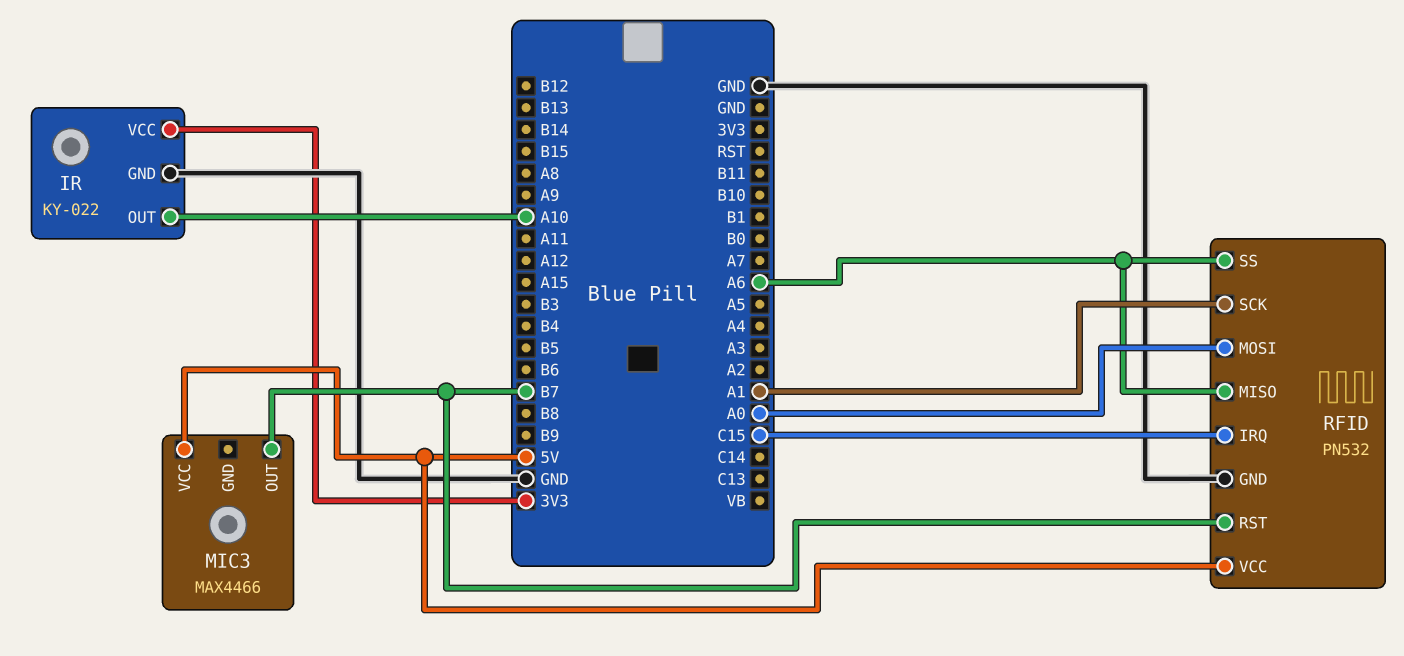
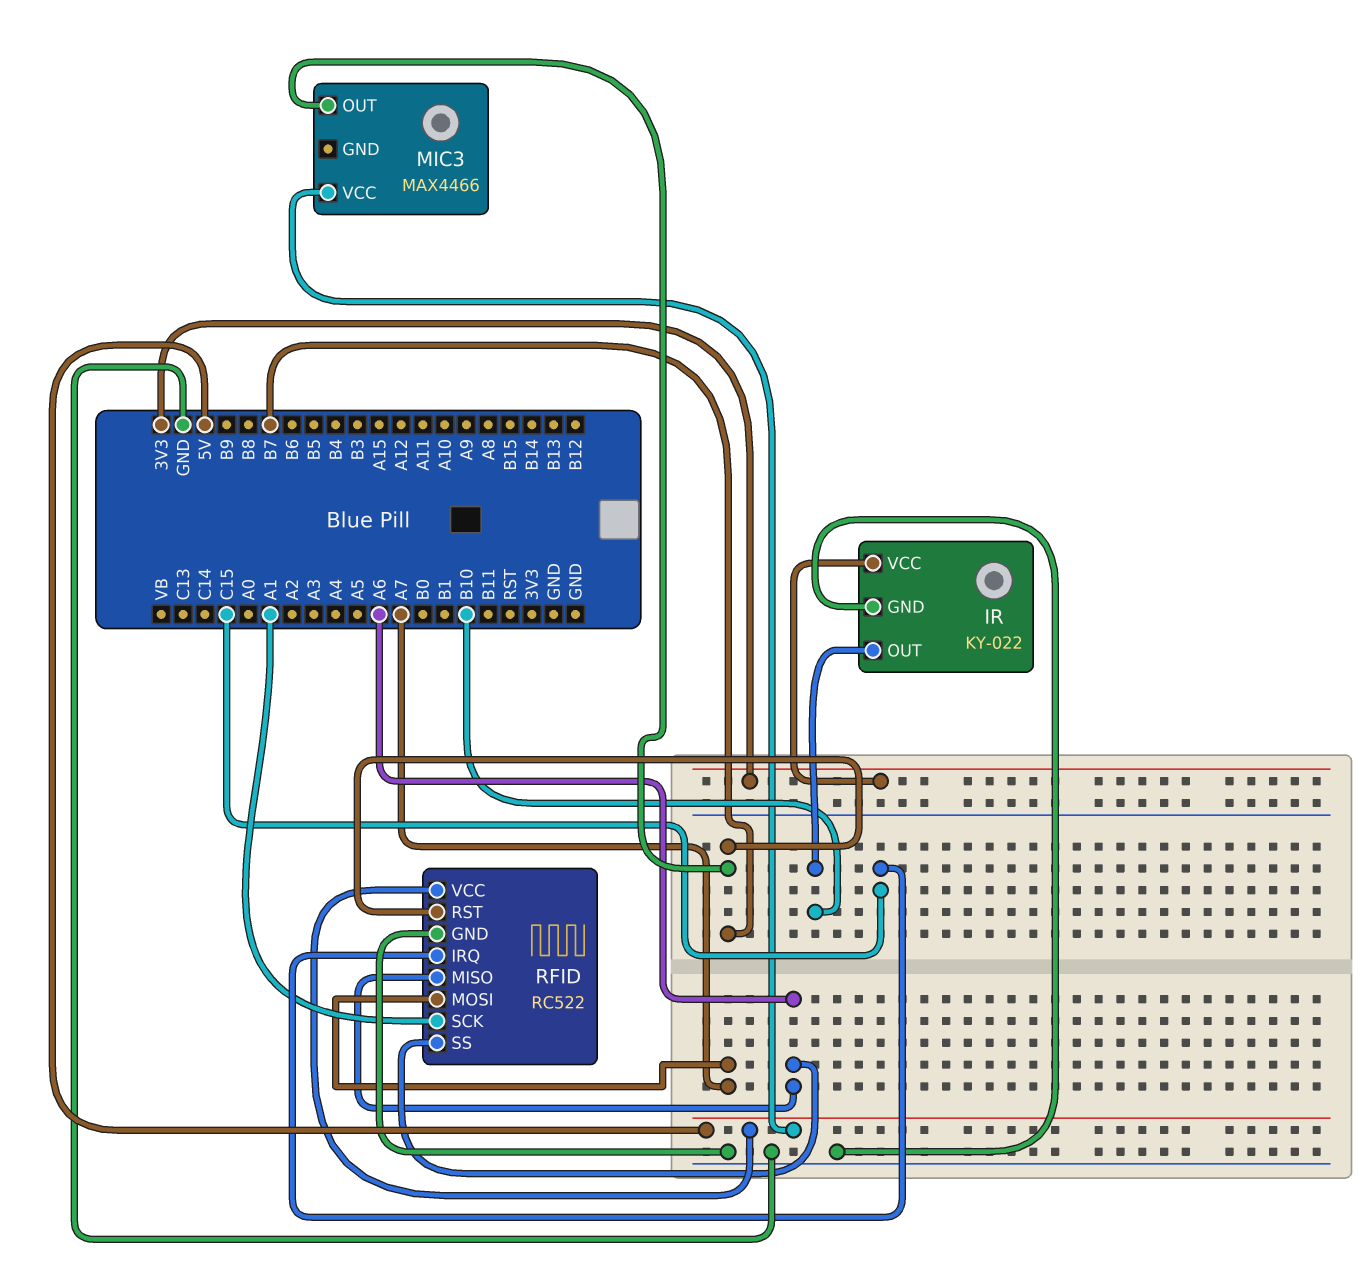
IR pin OUT: A10 -> B10
RFID: PN532 -> RC522
RFID pin MOSI: A0 -> A7

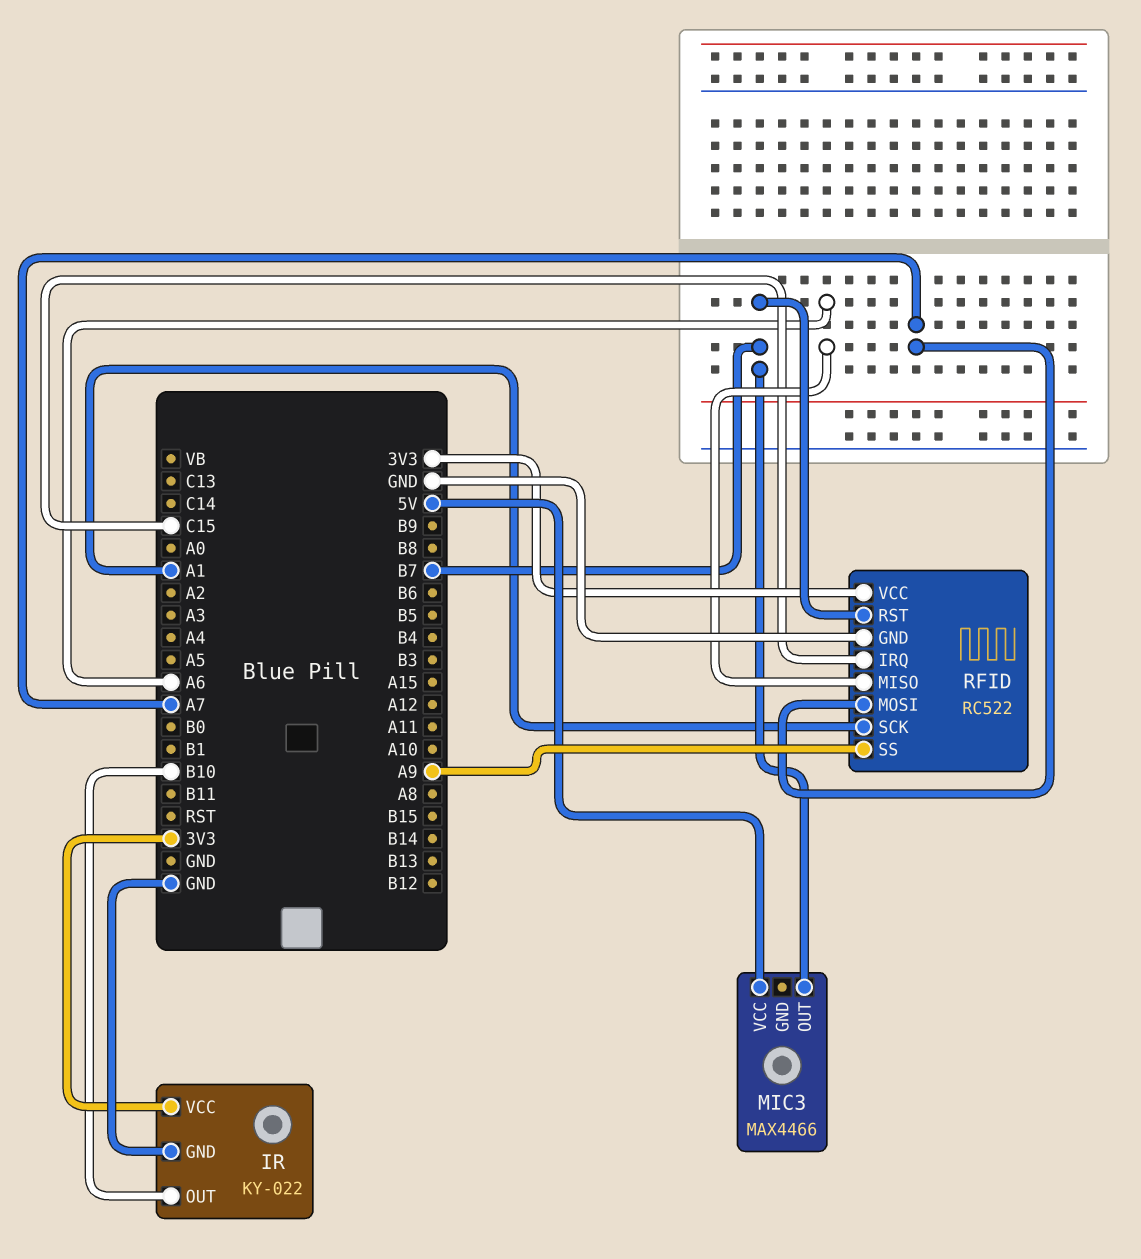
RFID pin SS: A6 -> A9
RFID pin VCC: 5V -> 3V3

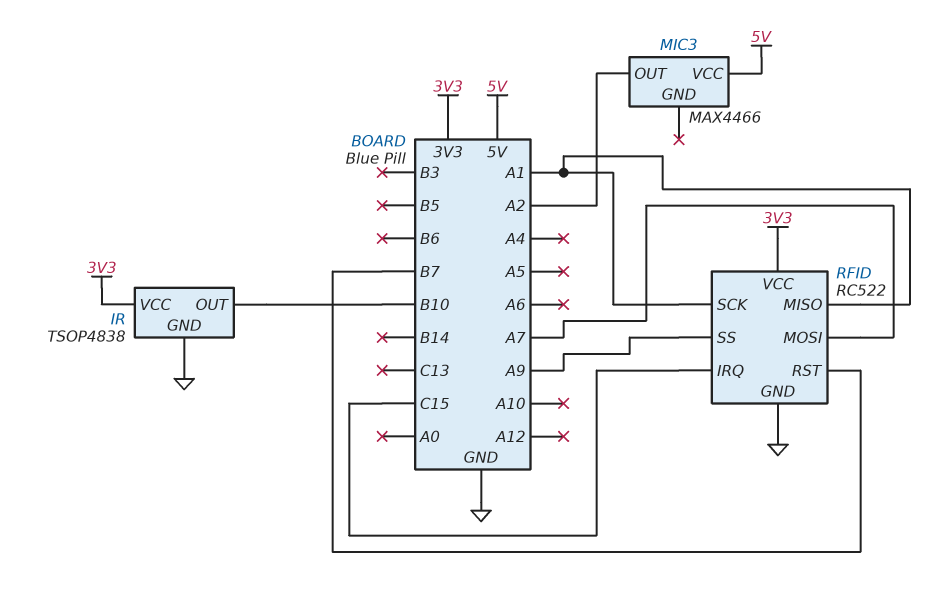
IR: KY-022 -> TSOP4838
MIC3 pin OUT: B7 -> A2
RFID pin MISO: A6 -> A1

